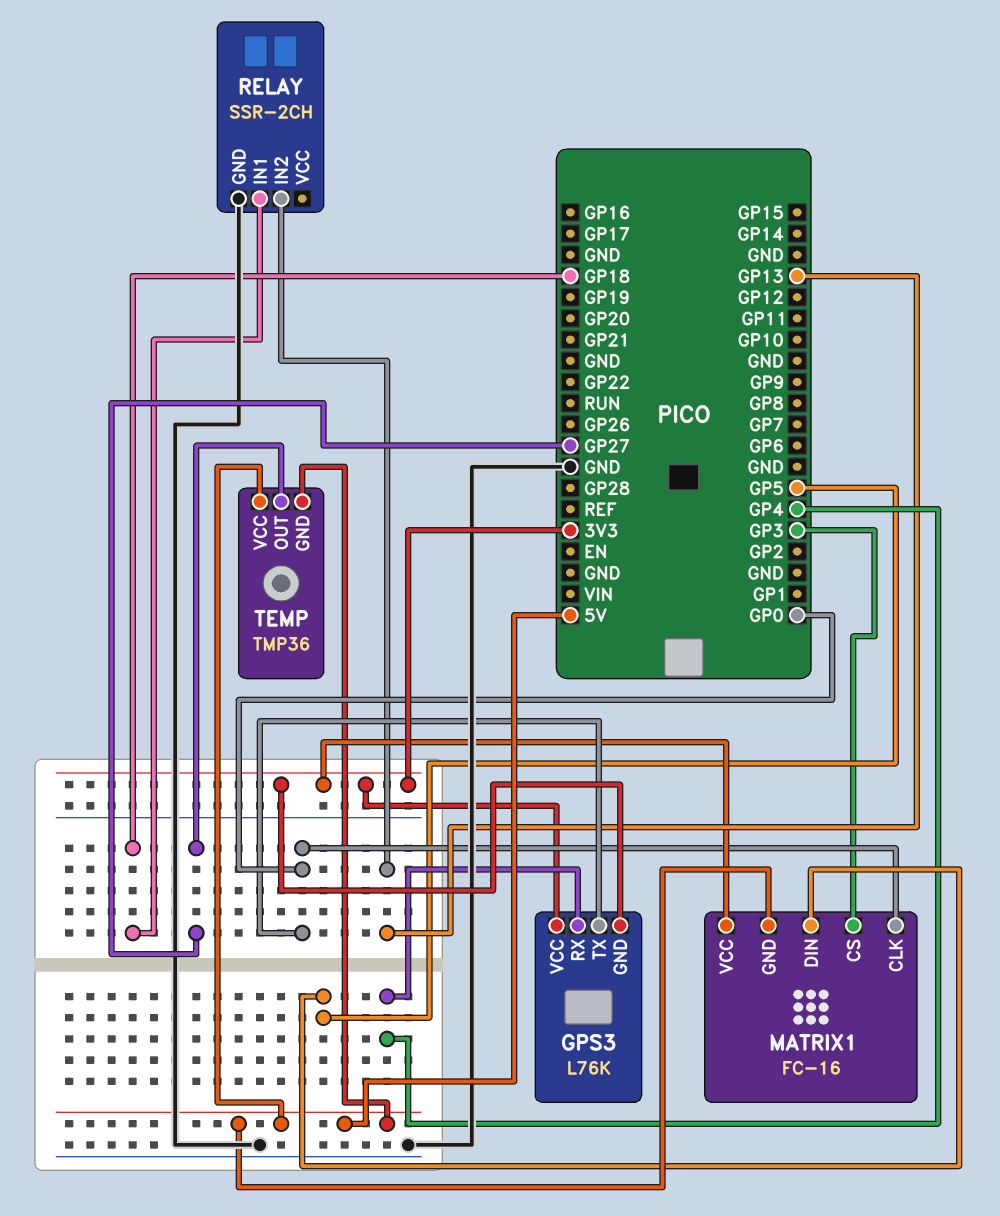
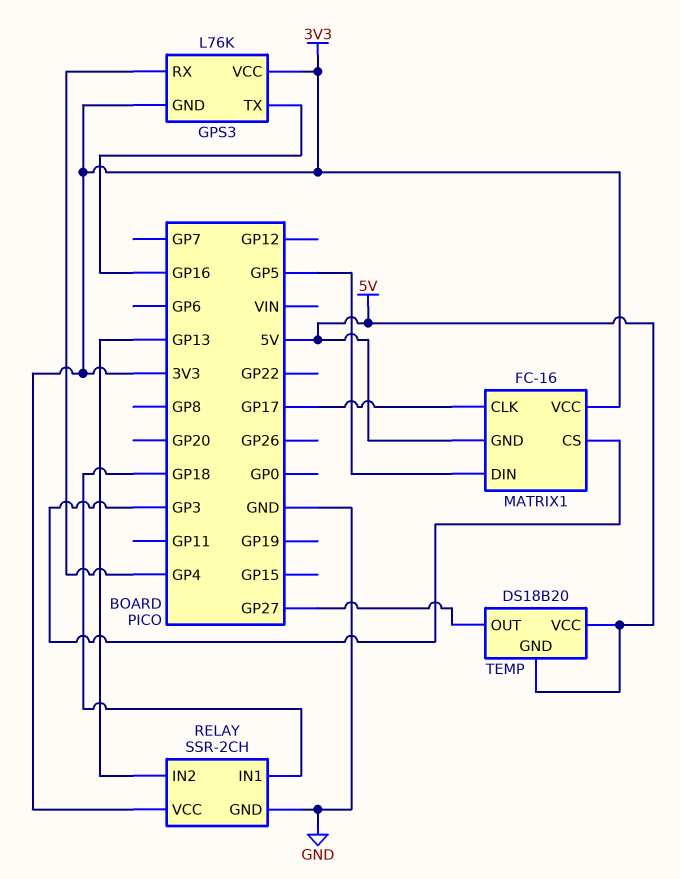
GPS3 pin TX: GP0 -> GP16
MATRIX1 pin CLK: GP0 -> GP17
RELAY pin VCC: none -> 3V3
TEMP: TMP36 -> DS18B20

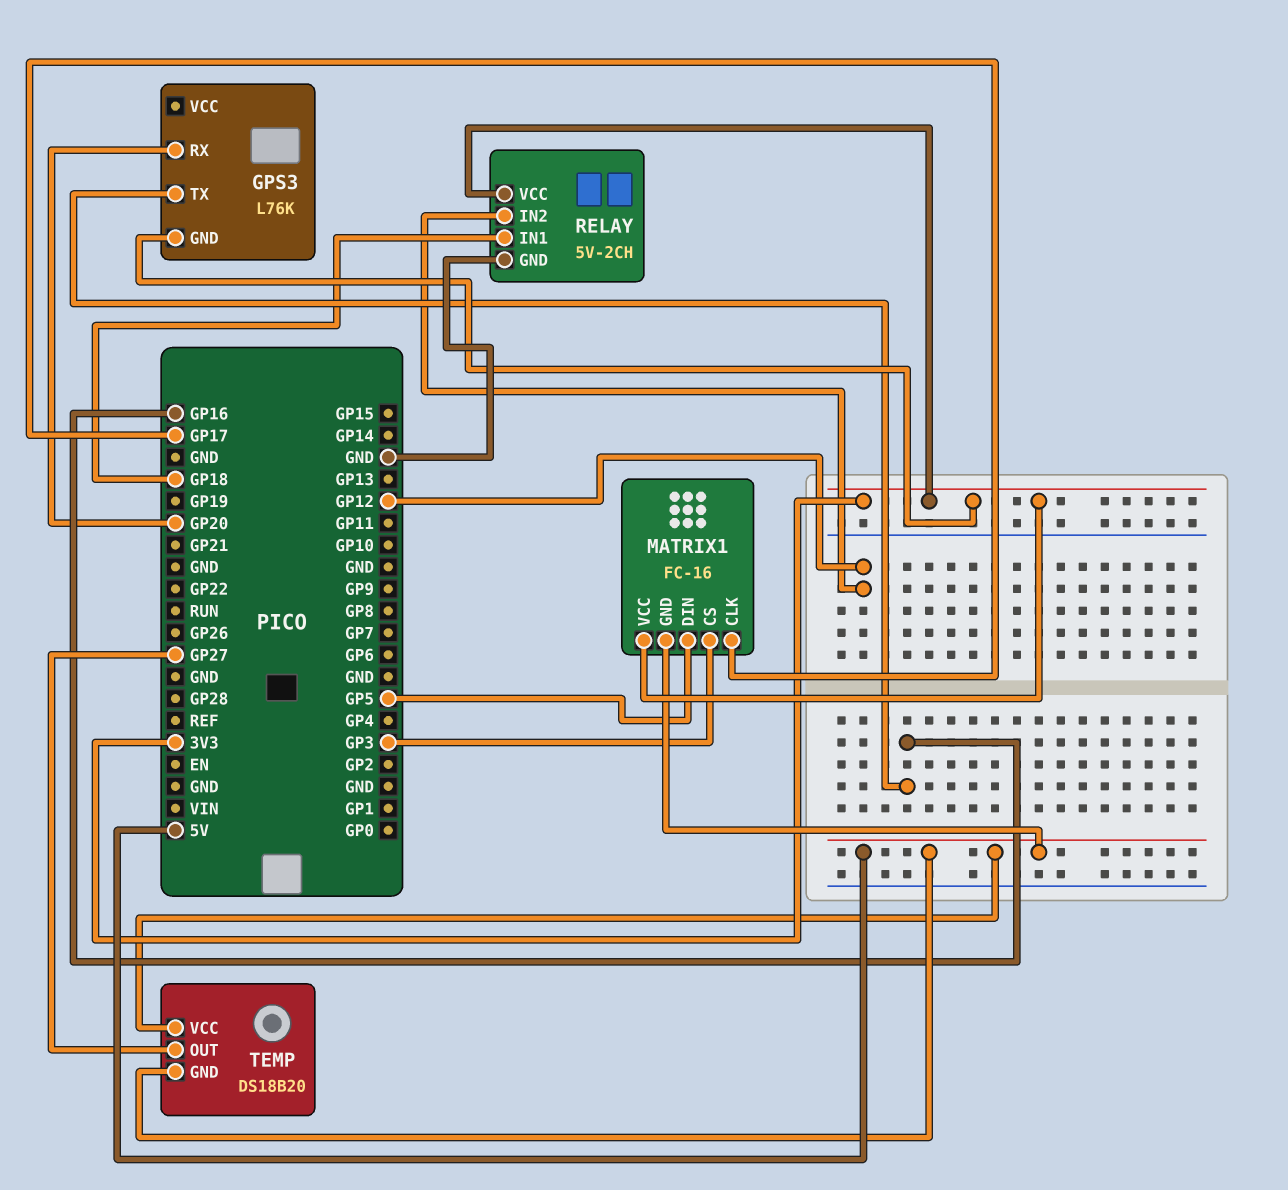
GPS3 pin RX: GP4 -> GP20
GPS3 pin VCC: 3V3 -> none
RELAY: SSR-2CH -> 5V-2CH
RELAY pin IN2: GP13 -> GP12

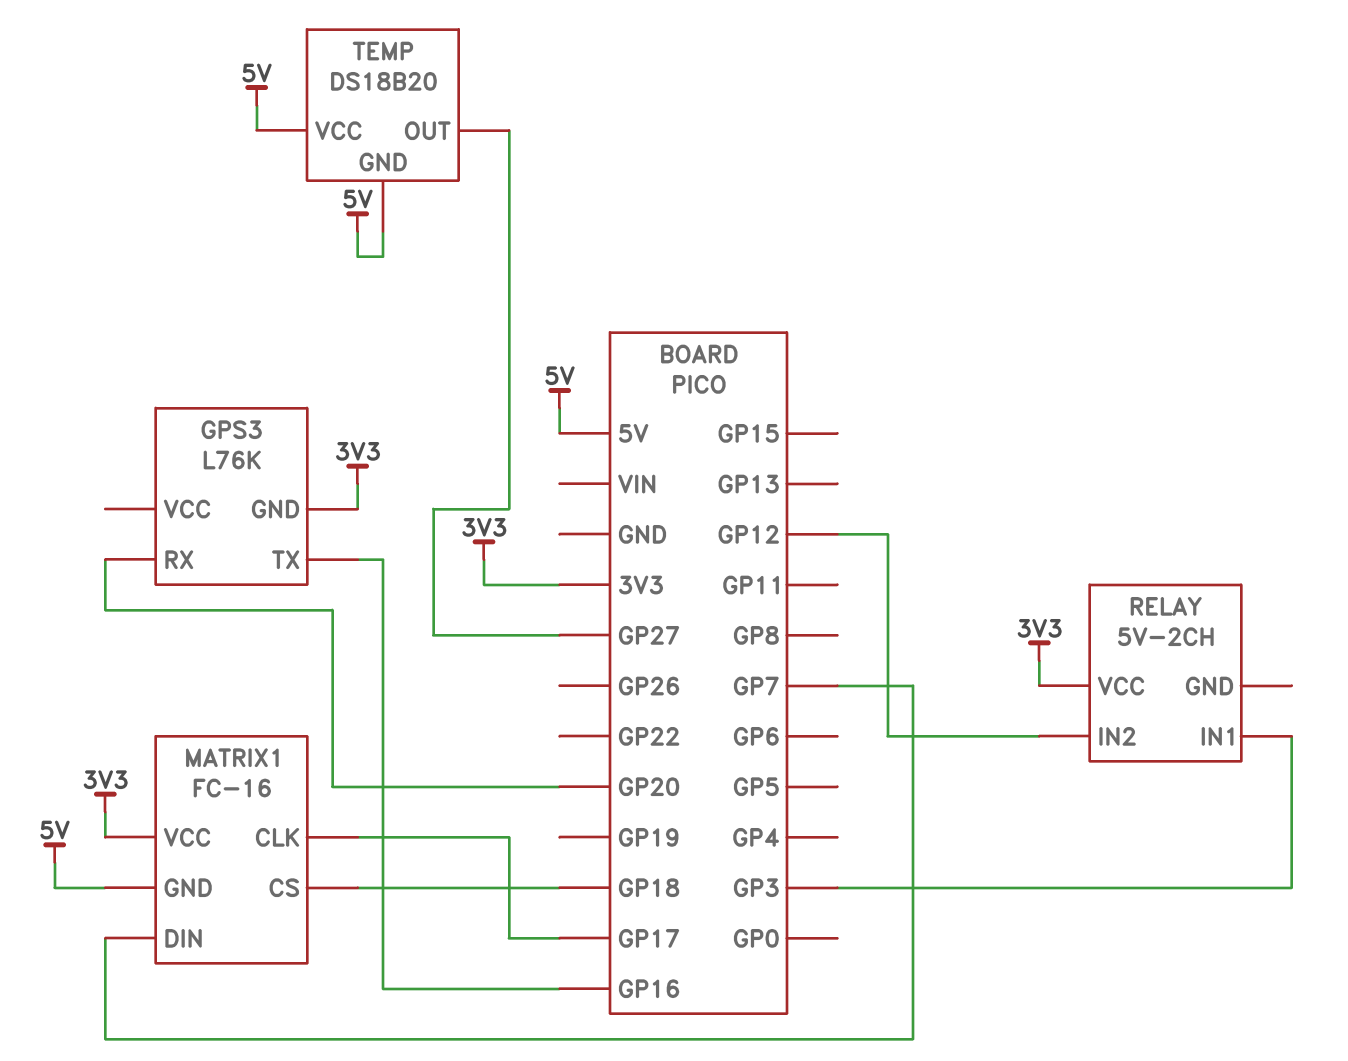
MATRIX1 pin CS: GP3 -> GP18
MATRIX1 pin DIN: GP5 -> GP7
RELAY pin GND: GND -> none
RELAY pin IN1: GP18 -> GP3

